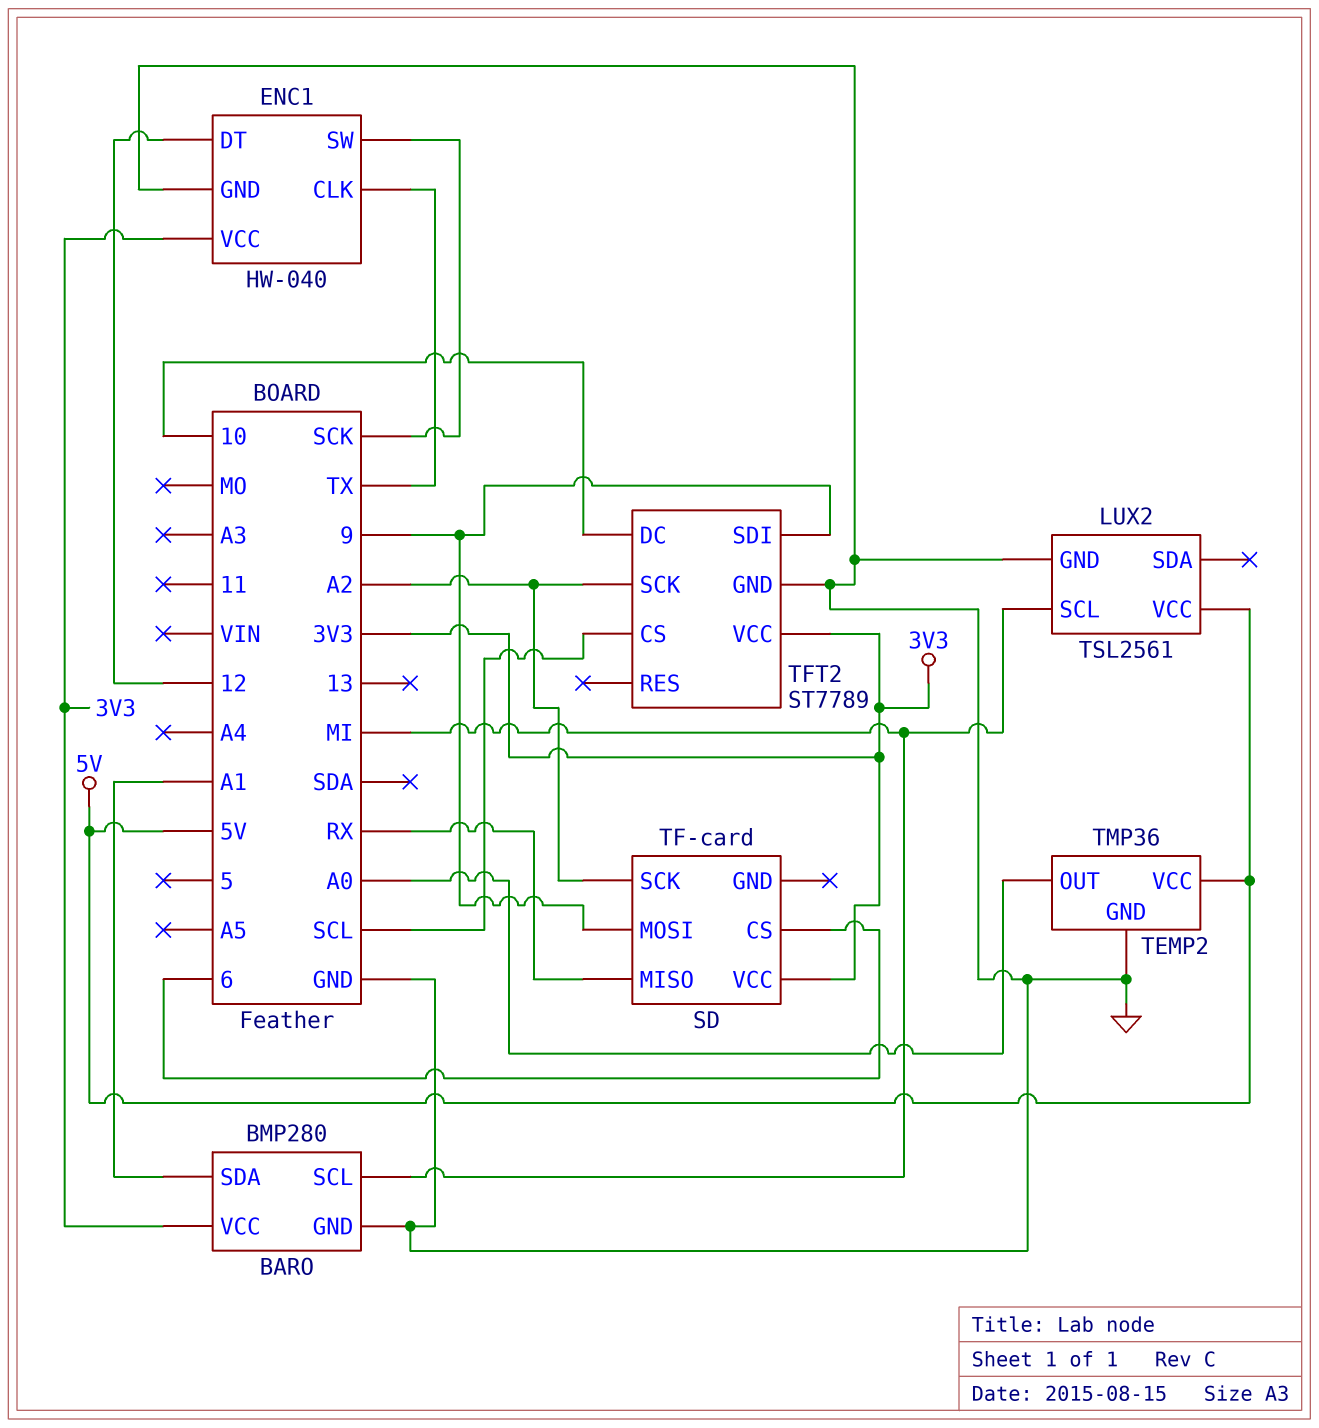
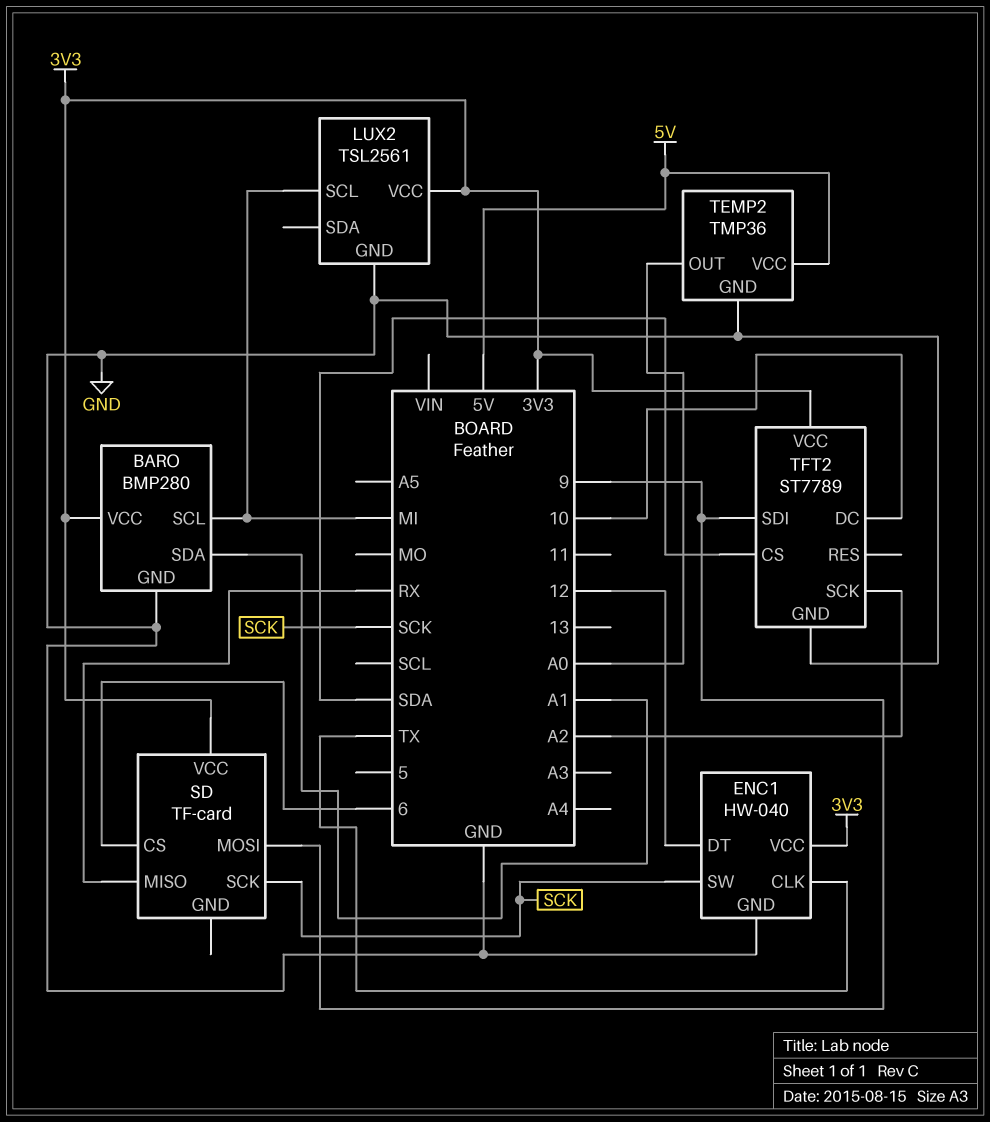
LUX2 pin VCC: 5V -> 3V3
SD pin SCK: A2 -> SCK
TFT2 pin CS: SCL -> SDA

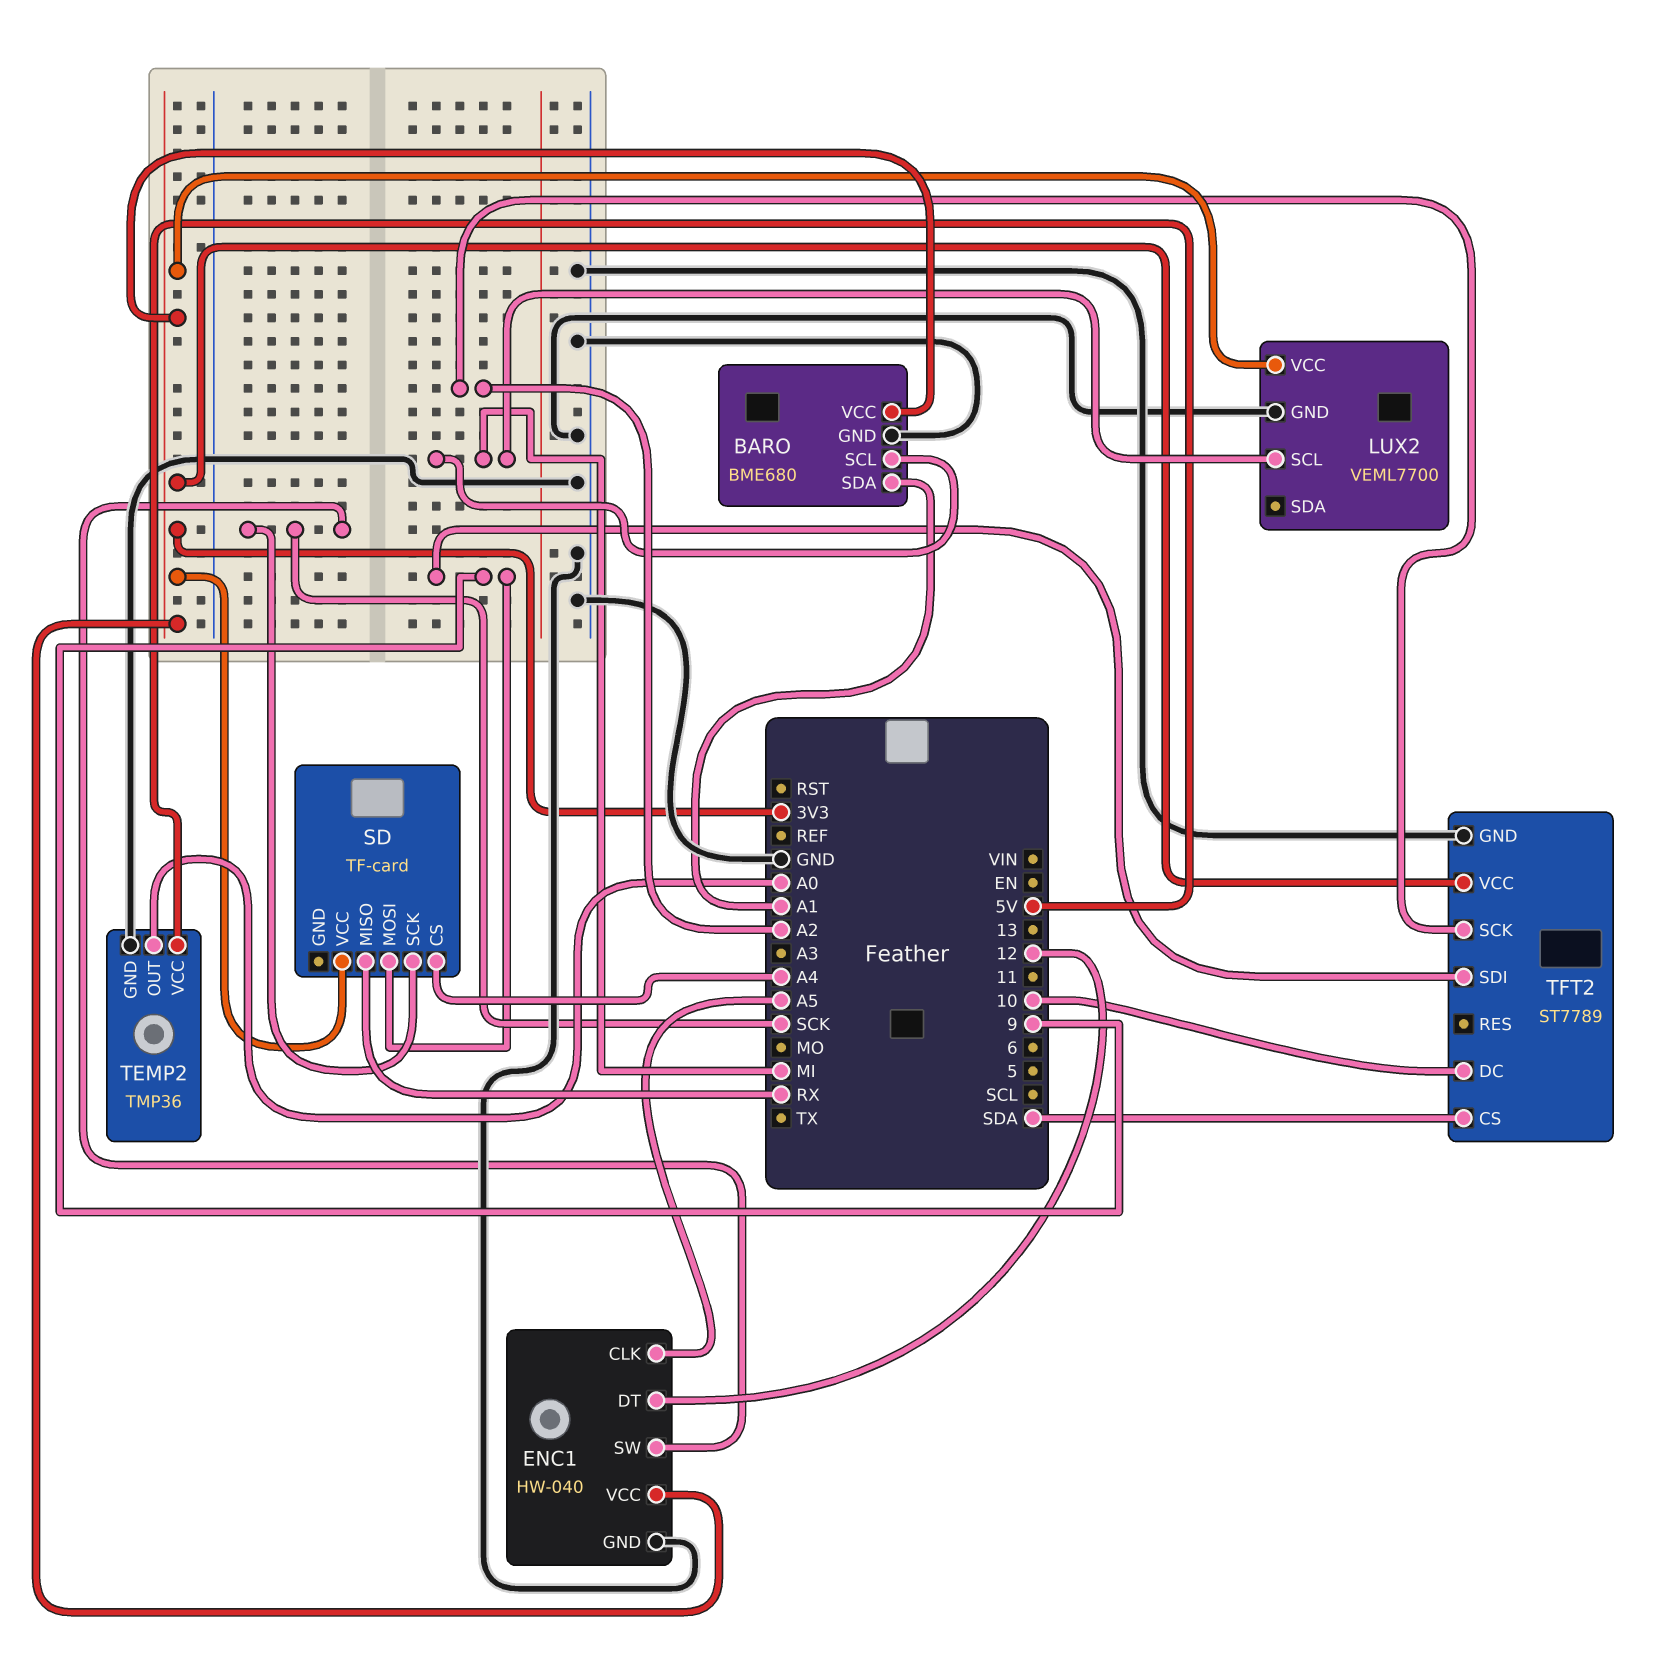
BARO: BMP280 -> BME680
ENC1 pin CLK: TX -> A5
LUX2: TSL2561 -> VEML7700
SD pin CS: 6 -> A4

